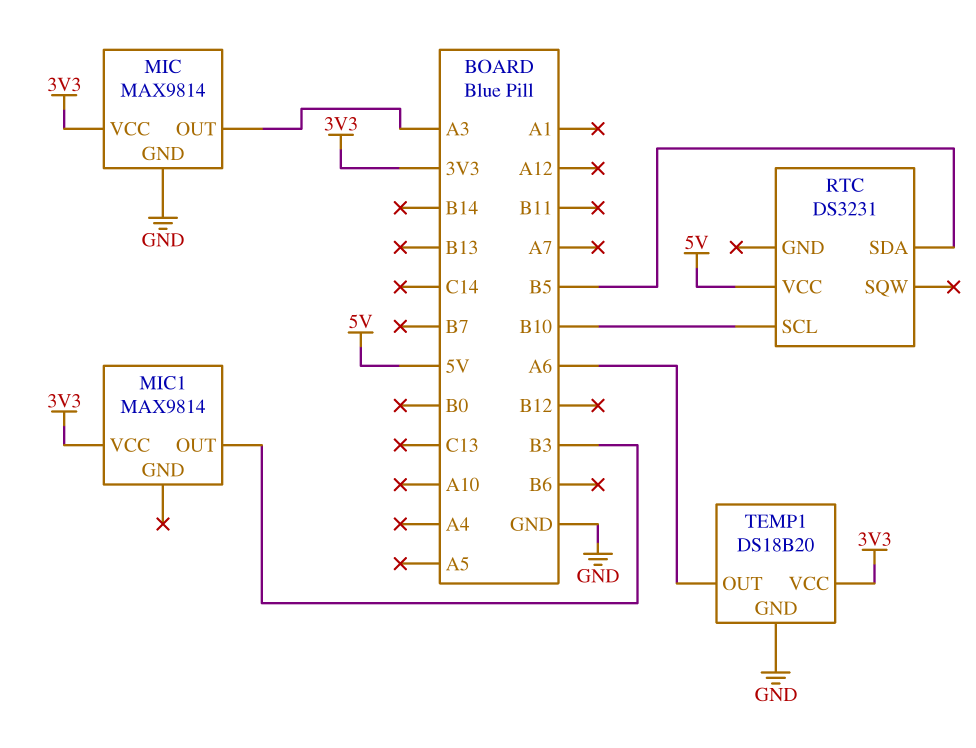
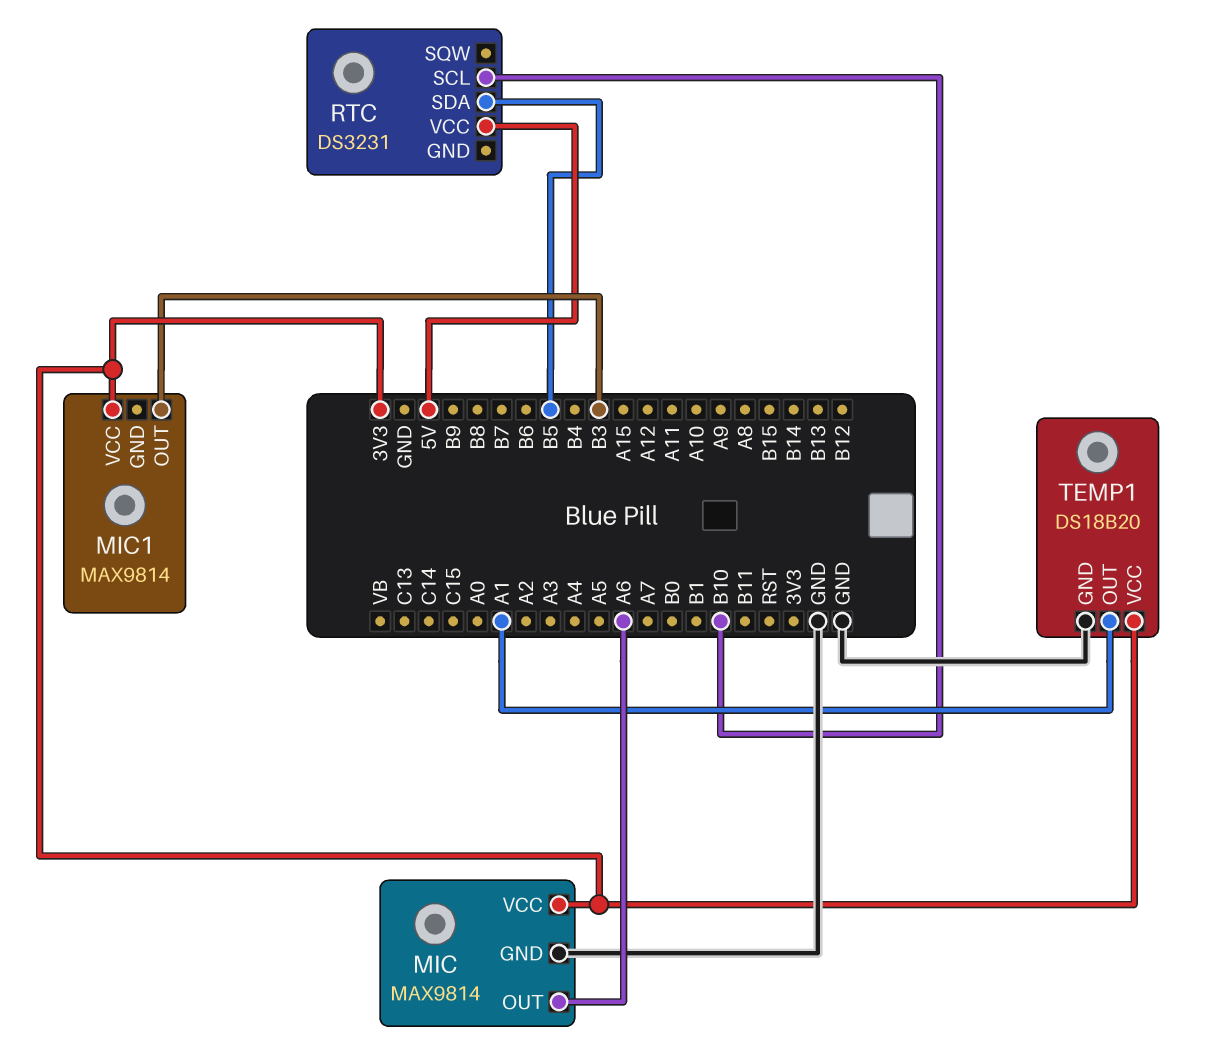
MIC pin OUT: A3 -> A6
TEMP1 pin OUT: A6 -> A1

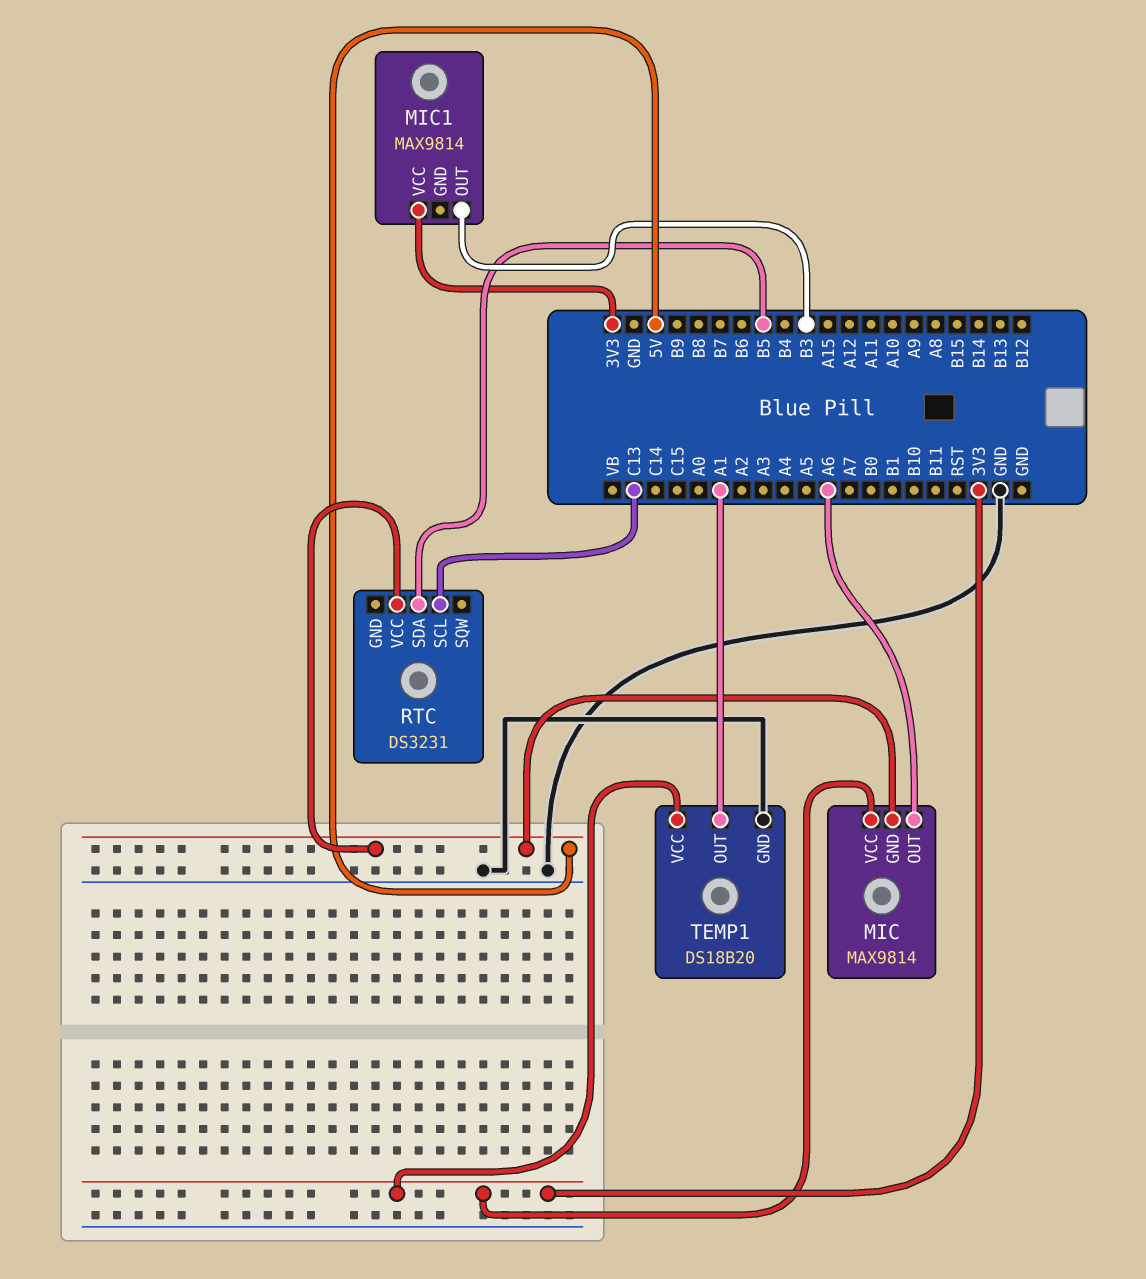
MIC pin GND: GND -> 5V
RTC pin SCL: B10 -> C13

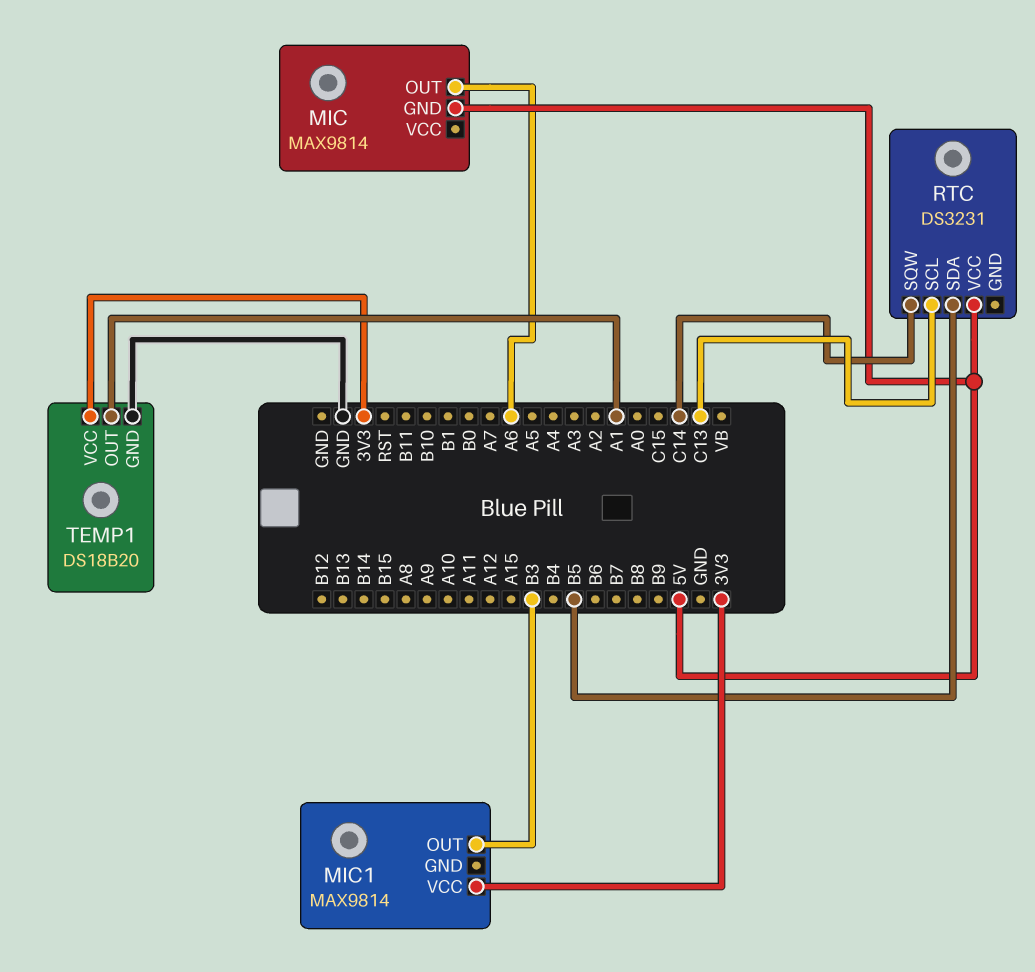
MIC pin VCC: 3V3 -> none
RTC pin SQW: none -> C14

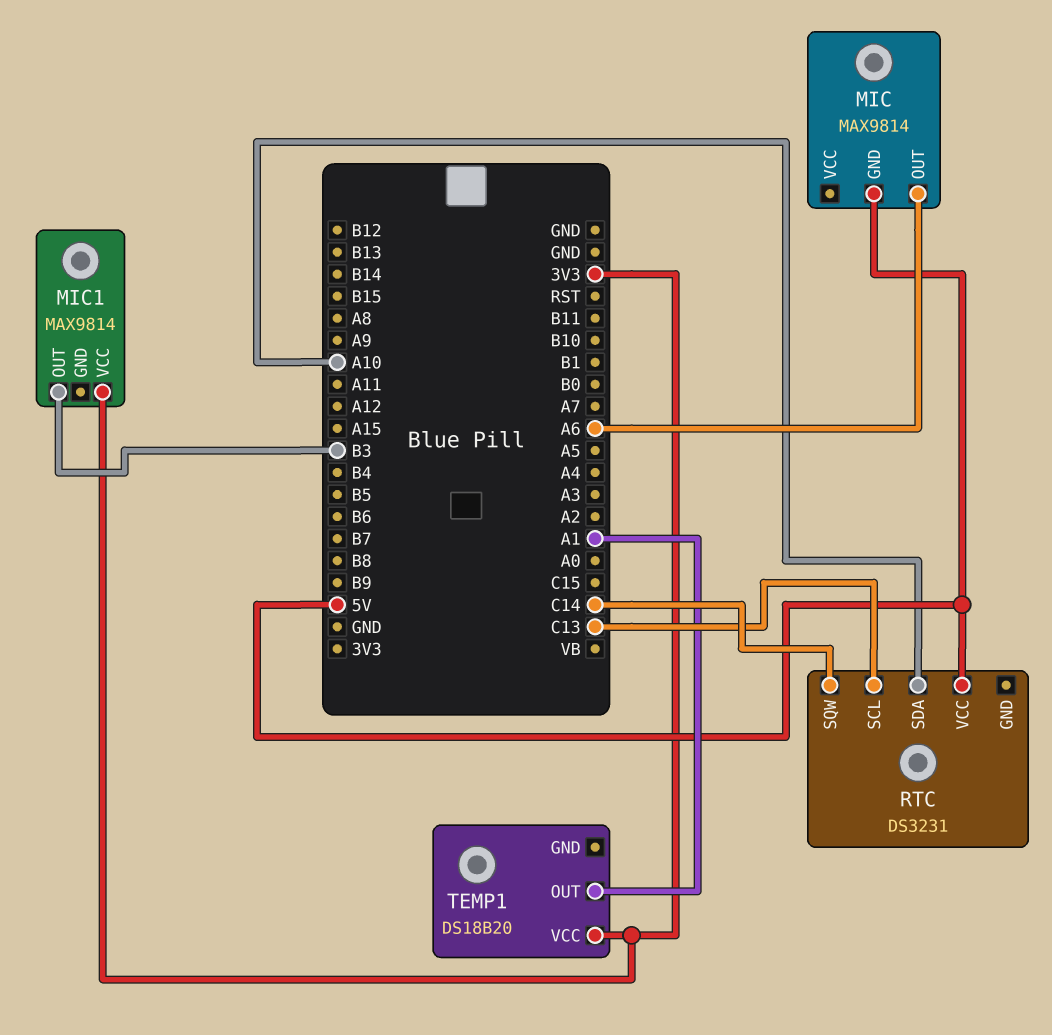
RTC pin SDA: B5 -> A10
TEMP1 pin GND: GND -> none

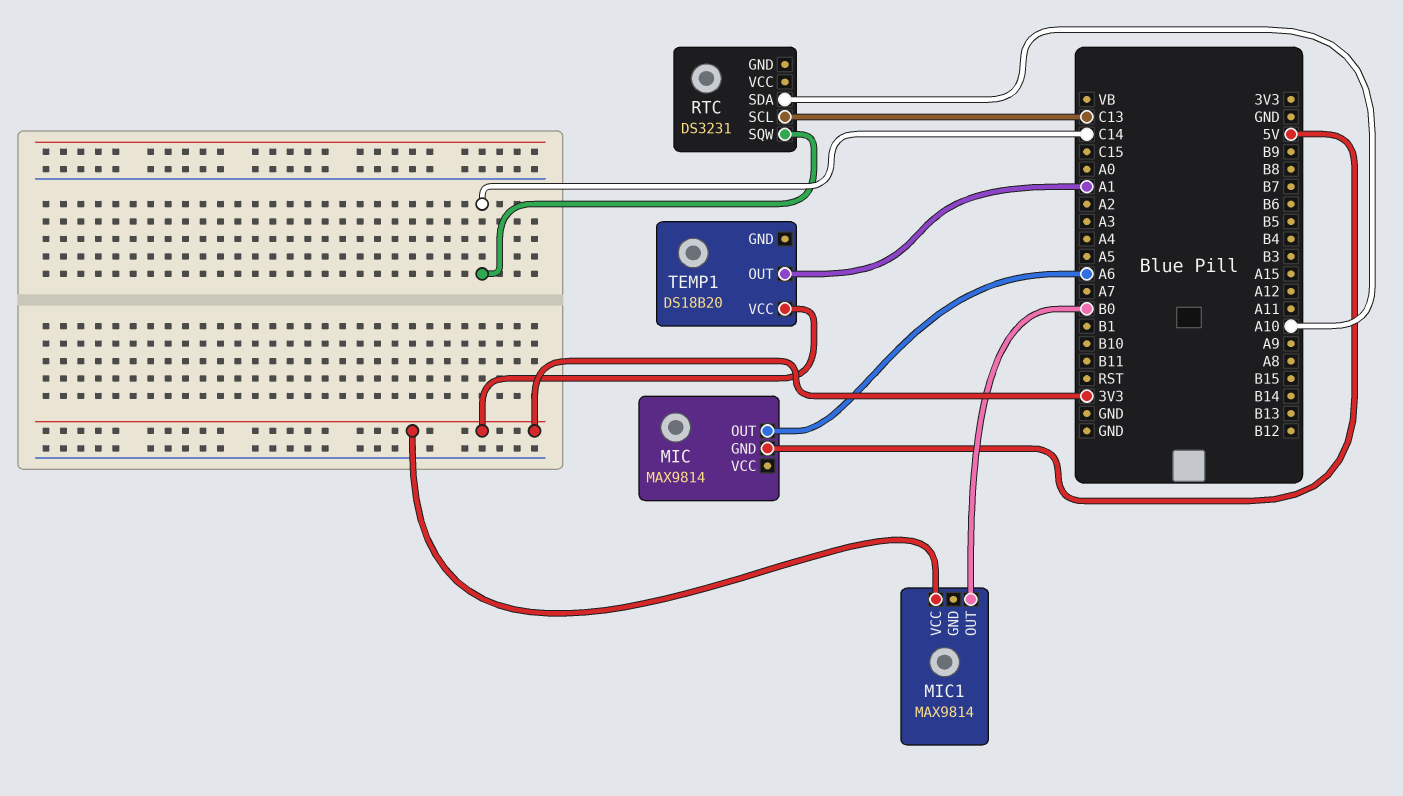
MIC1 pin OUT: B3 -> B0
RTC pin VCC: 5V -> none

